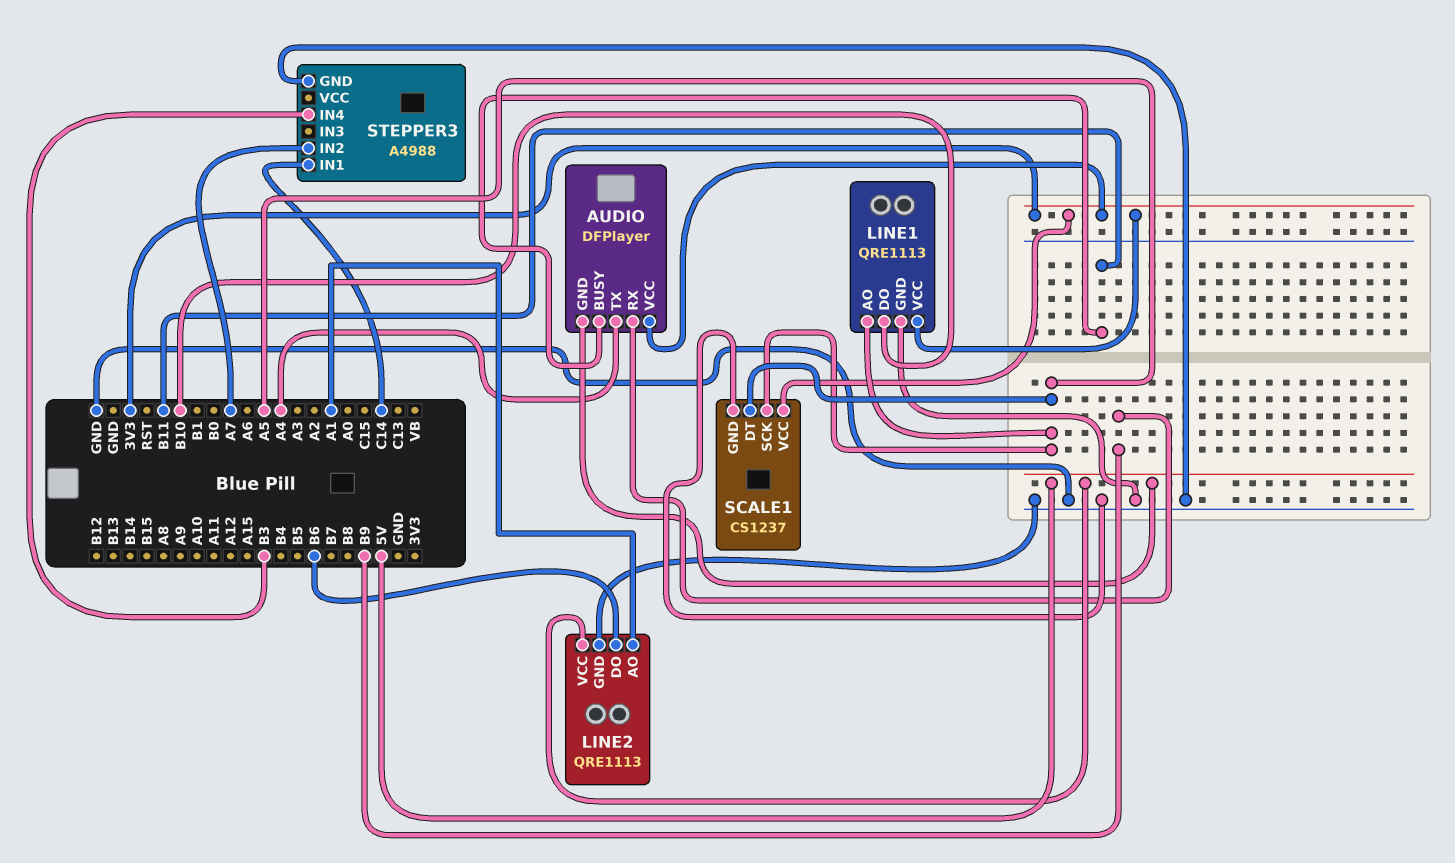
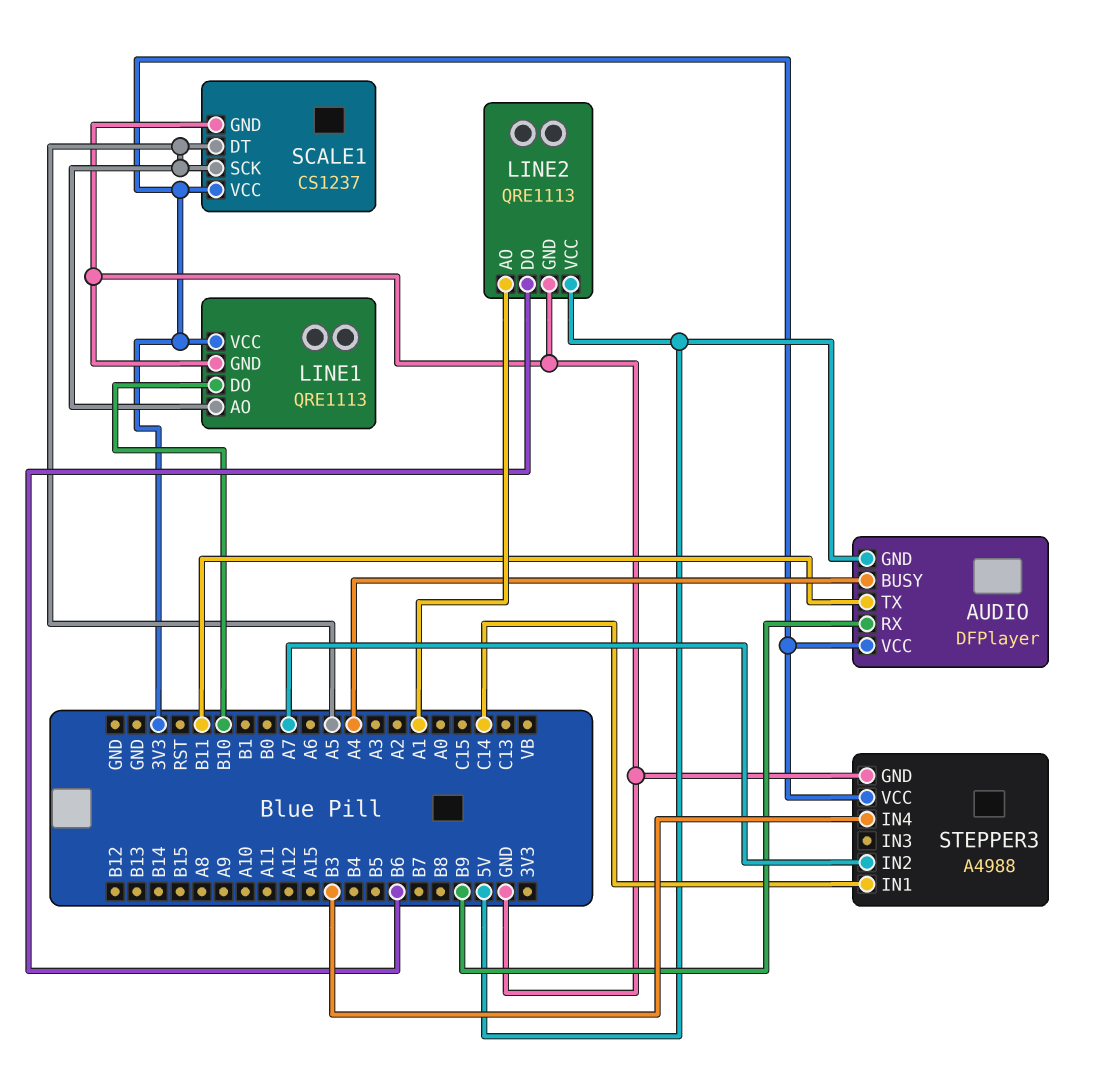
AUDIO pin BUSY: B11 -> A4
AUDIO pin TX: A4 -> B11
STEPPER3 pin VCC: none -> 3V3

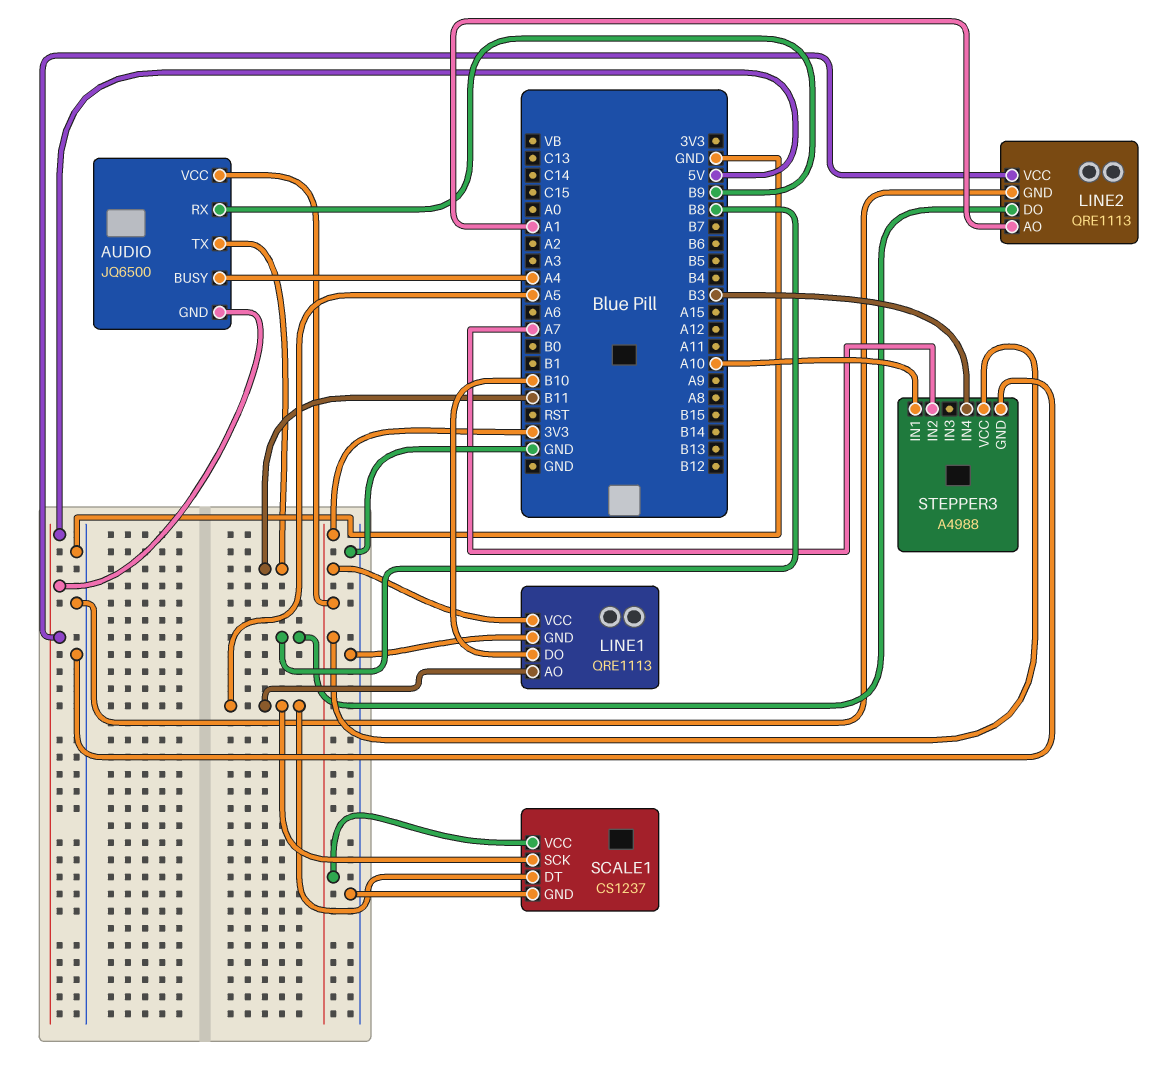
AUDIO: DFPlayer -> JQ6500
LINE2 pin DO: B6 -> B8
STEPPER3 pin IN1: C14 -> A10

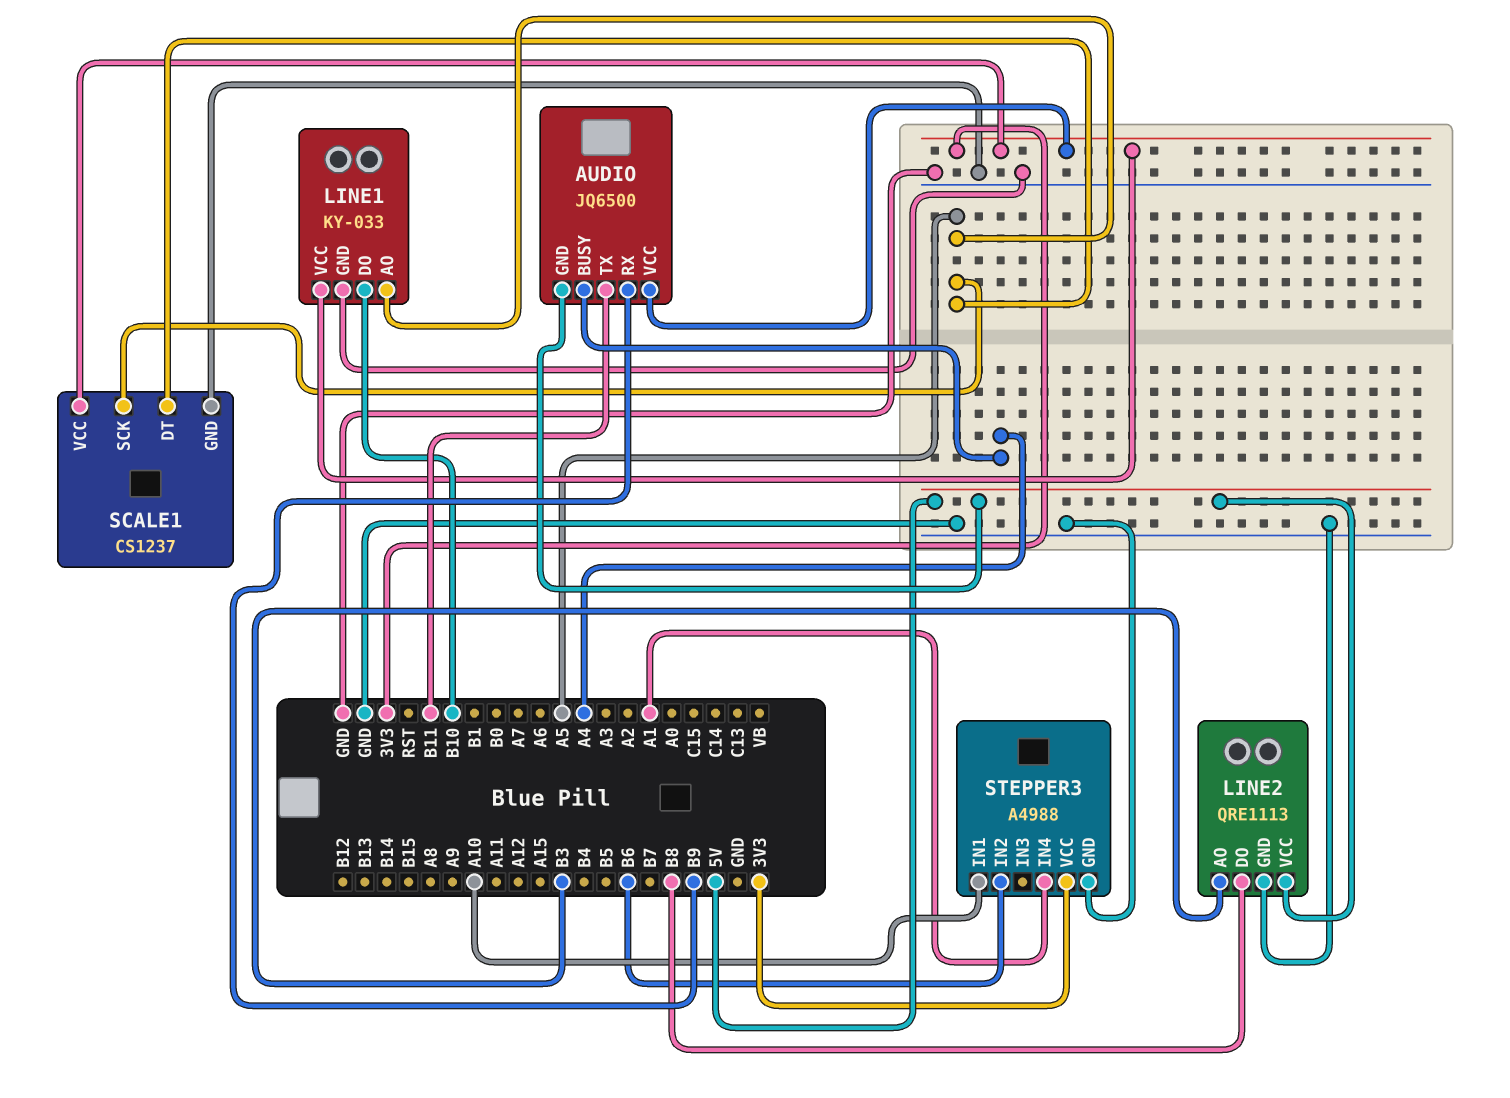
LINE1: QRE1113 -> KY-033
LINE2 pin AO: A1 -> B3
STEPPER3 pin IN2: A7 -> B6
STEPPER3 pin IN4: B3 -> A1

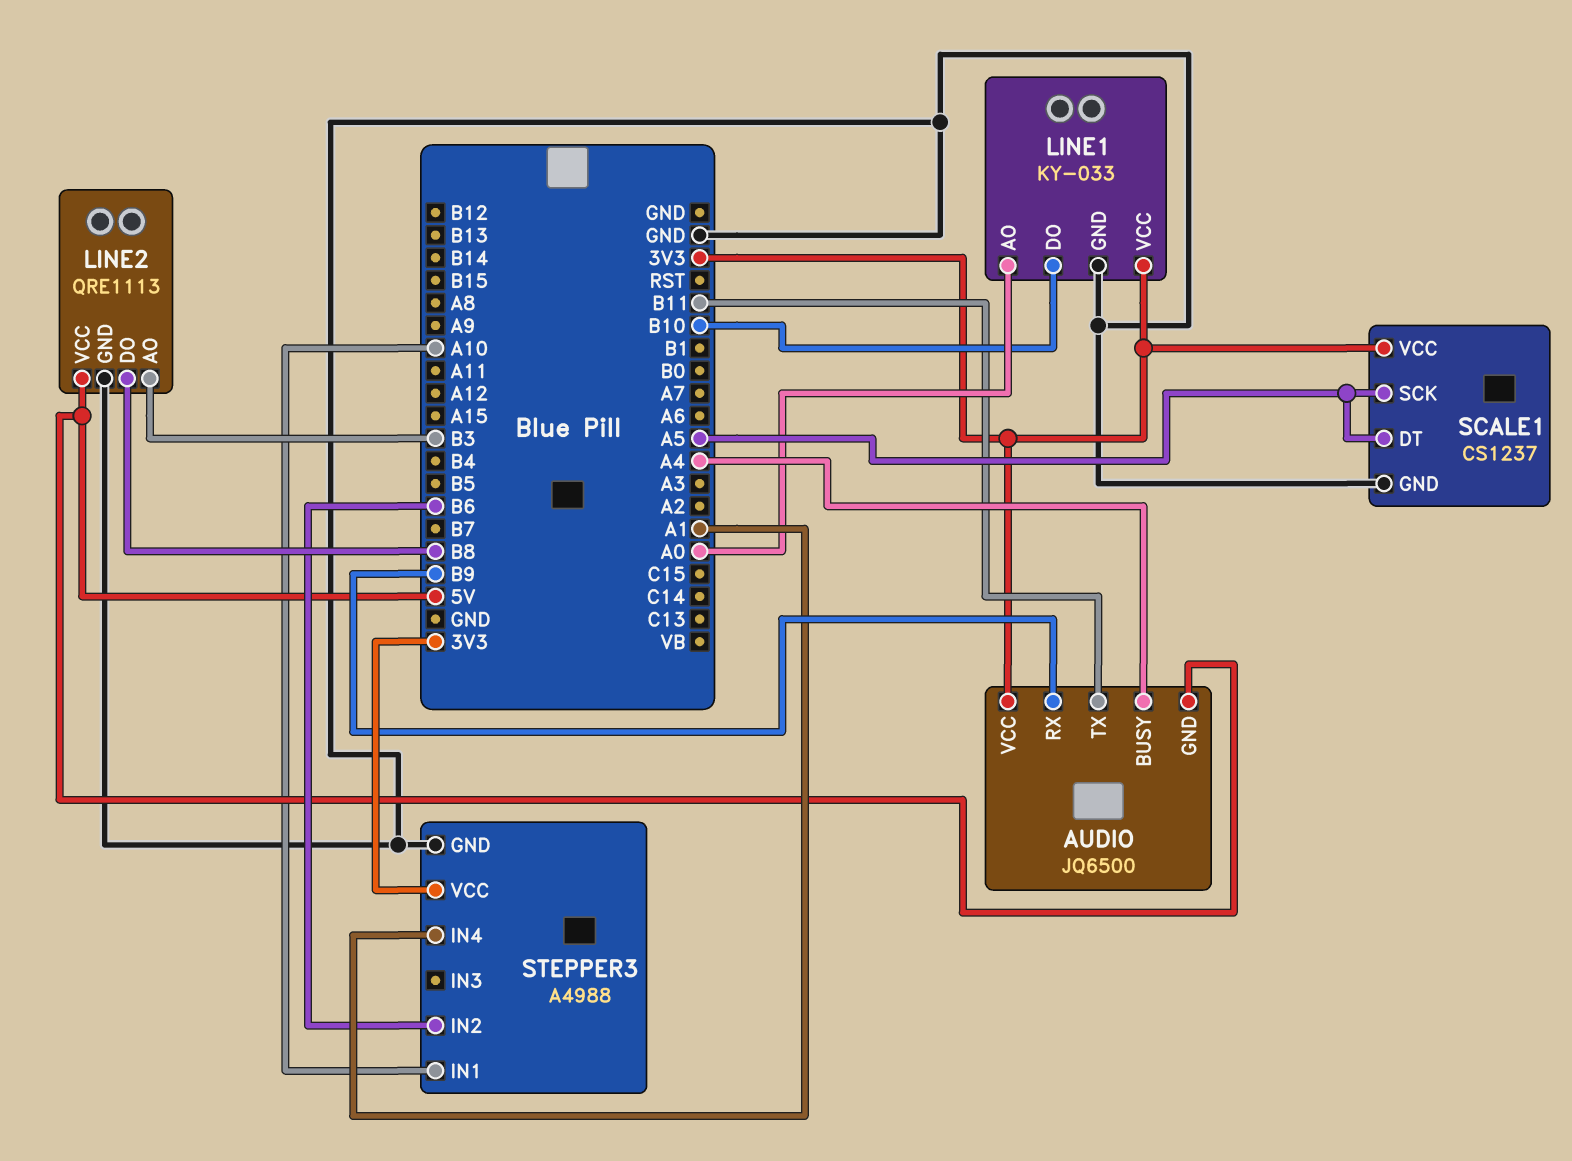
LINE1 pin AO: A5 -> A0

